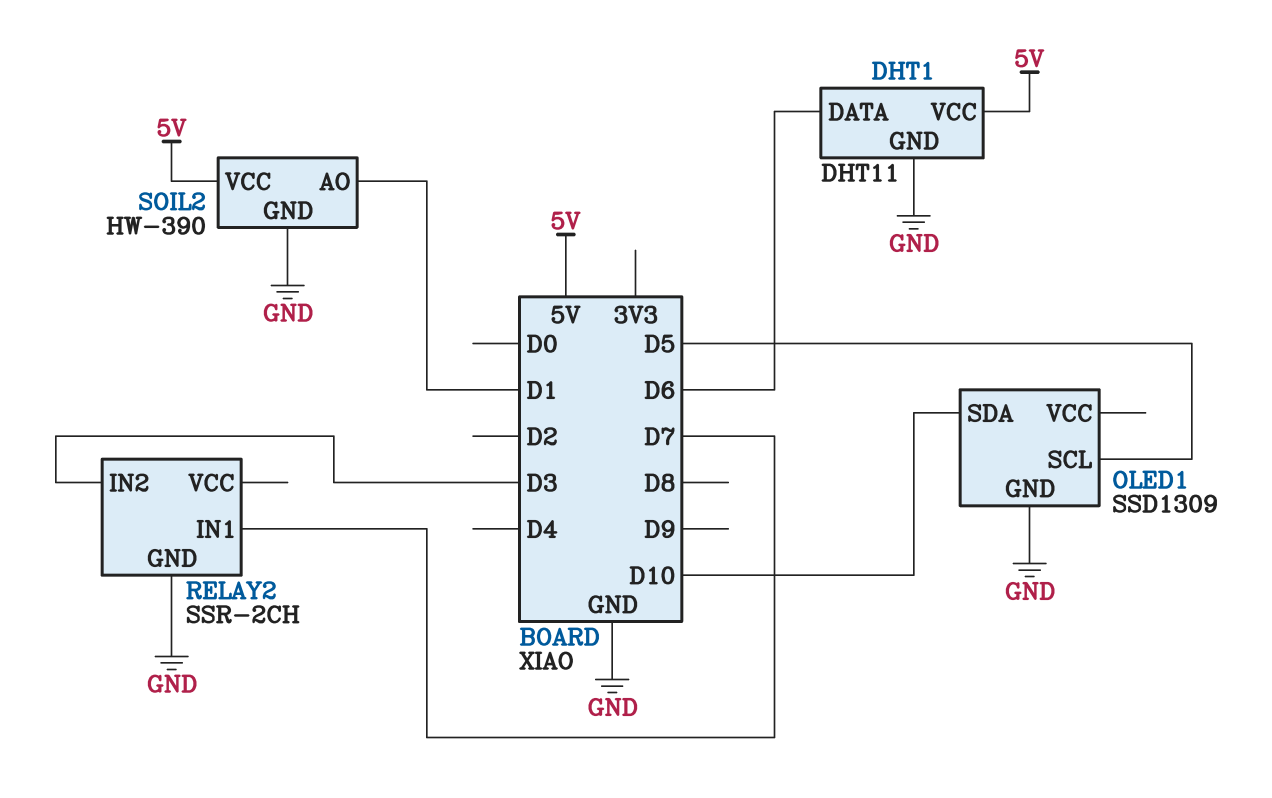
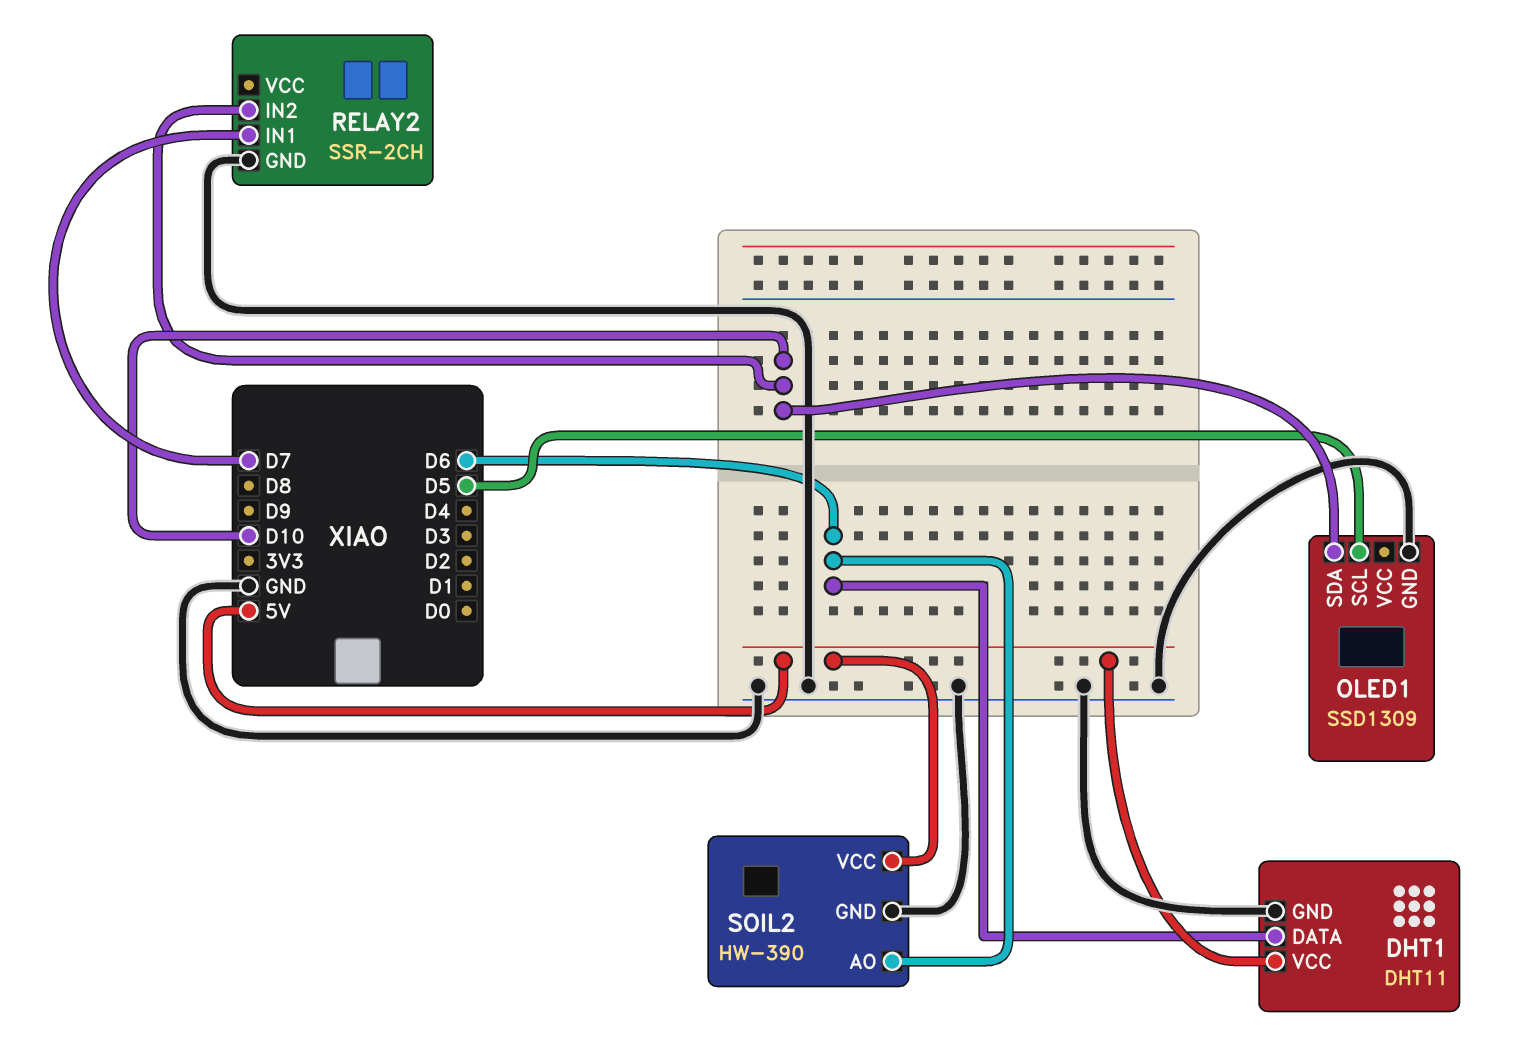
RELAY2 pin IN2: D3 -> D10
SOIL2 pin AO: D1 -> D6

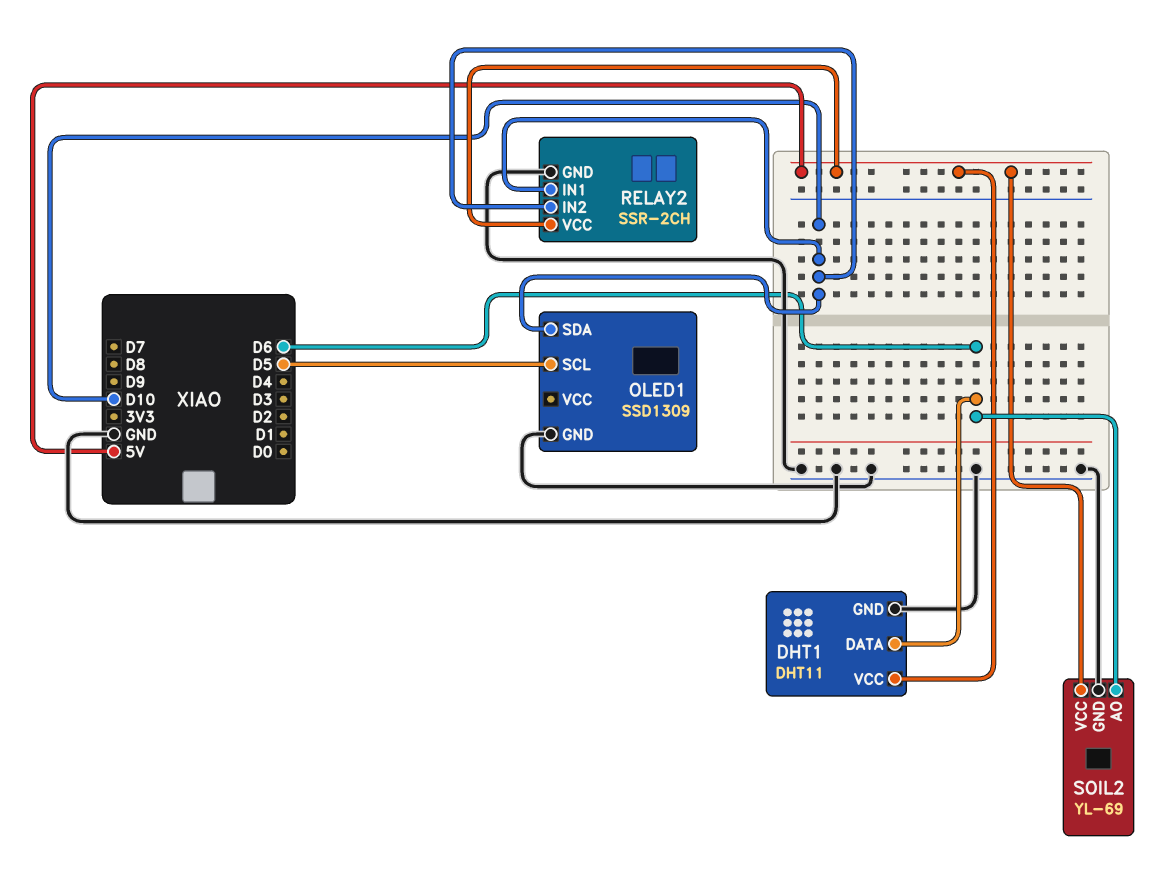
RELAY2 pin IN1: D7 -> D10
RELAY2 pin VCC: none -> 5V
SOIL2: HW-390 -> YL-69

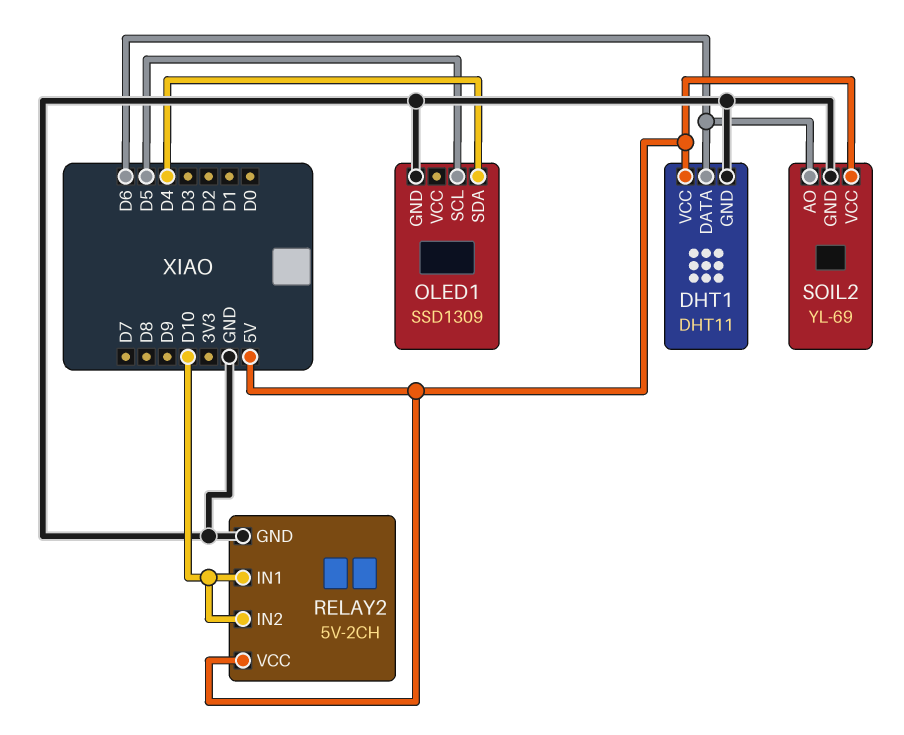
OLED1 pin SDA: D10 -> D4
RELAY2: SSR-2CH -> 5V-2CH

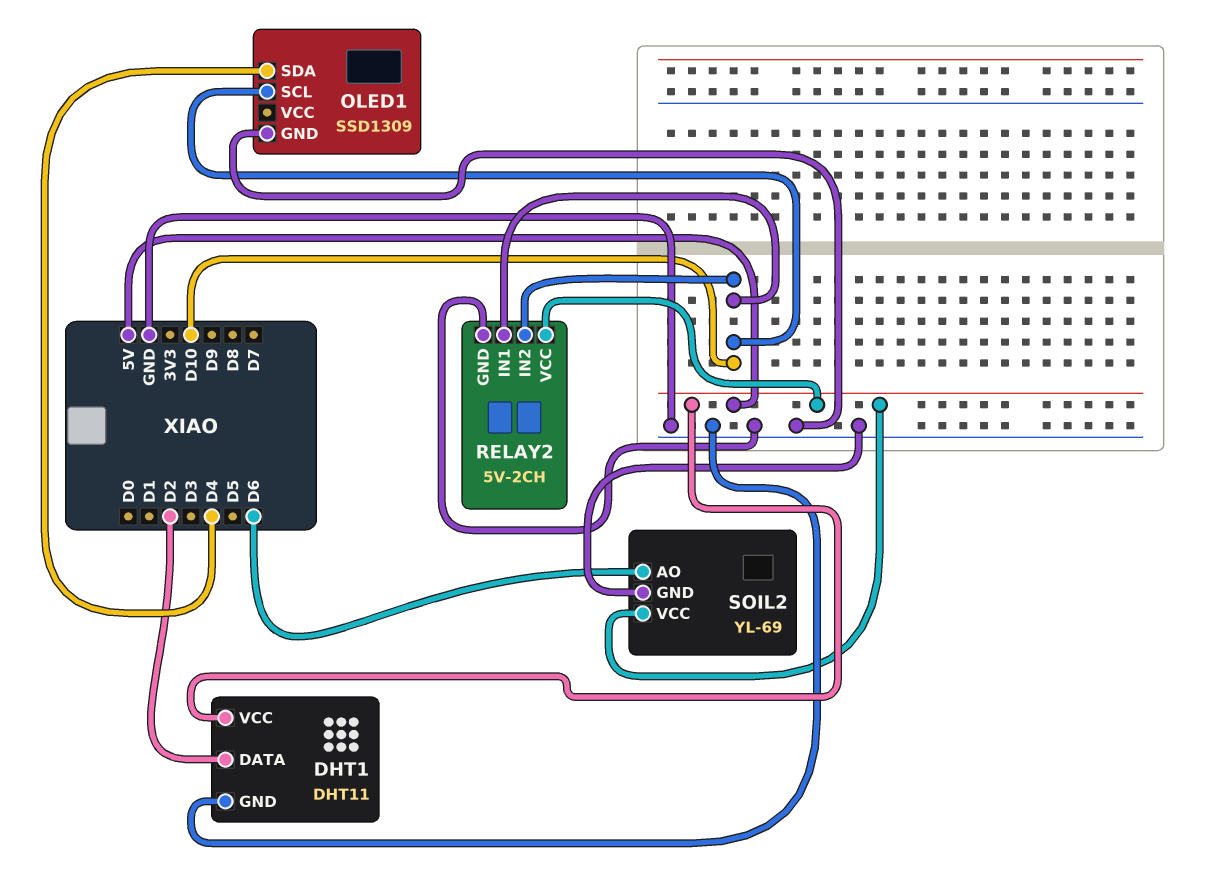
DHT1 pin DATA: D6 -> D2
OLED1 pin SCL: D5 -> D10

